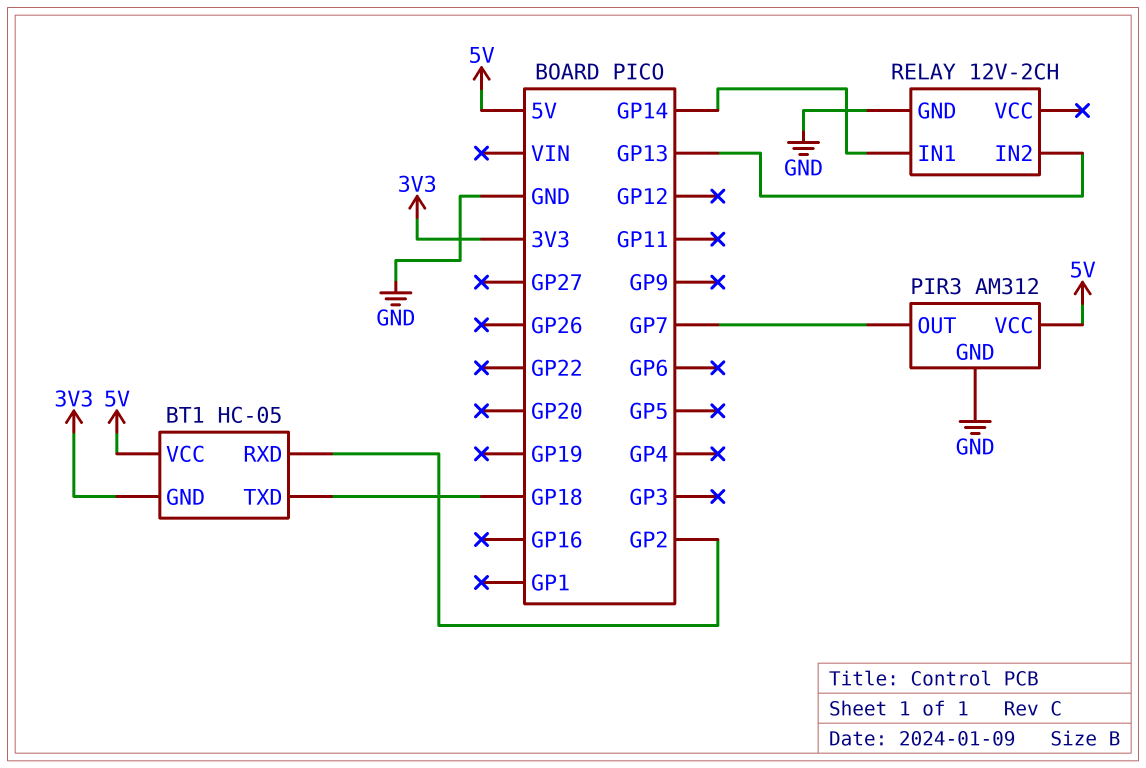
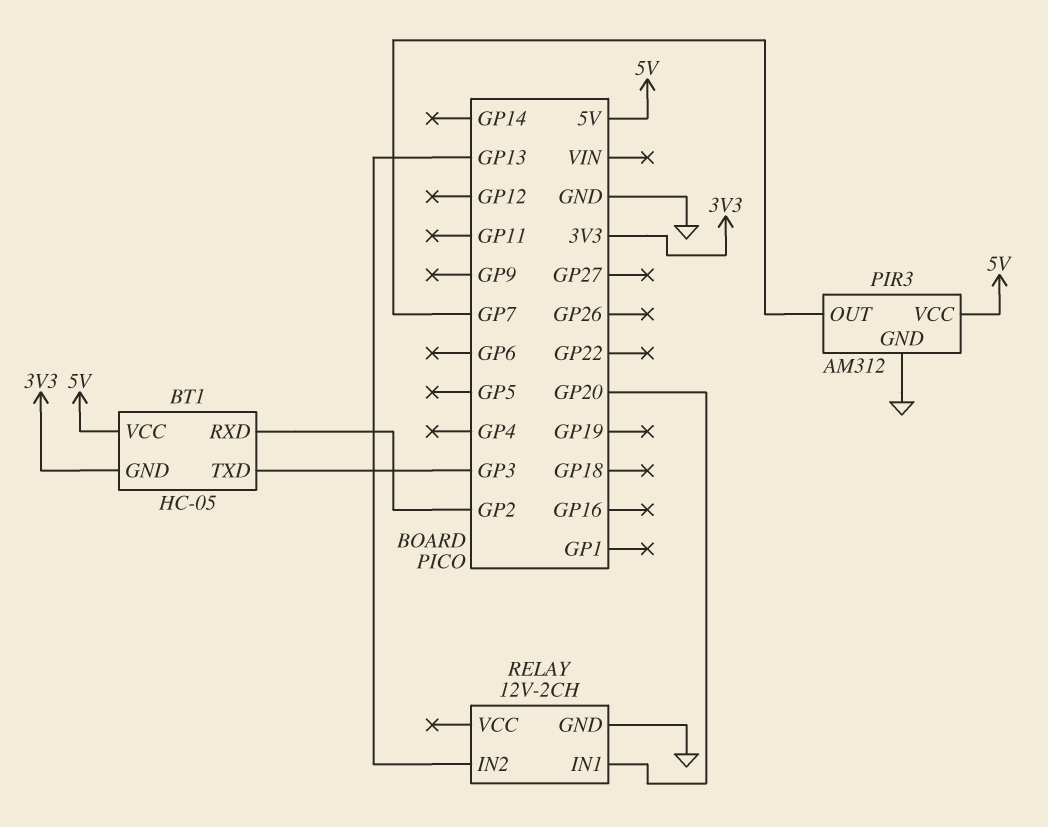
BT1 pin TXD: GP18 -> GP3
RELAY pin IN1: GP14 -> GP20

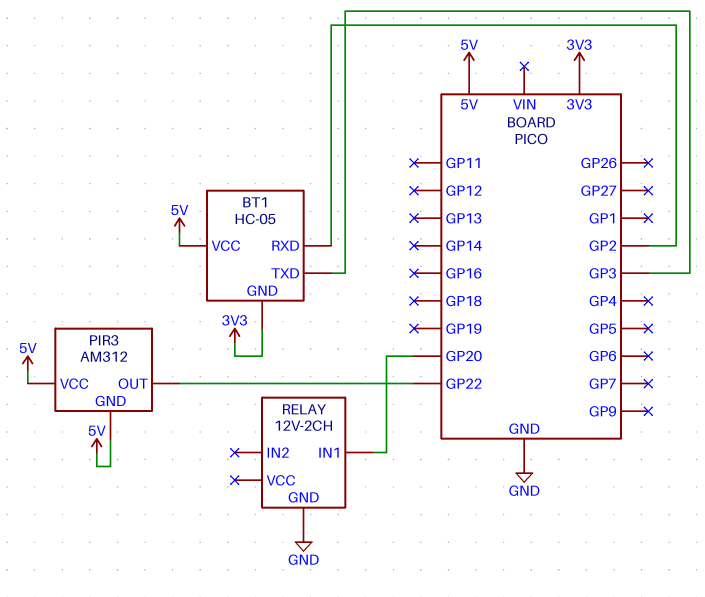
PIR3 pin GND: GND -> 5V
PIR3 pin OUT: GP7 -> GP22
RELAY pin IN2: GP13 -> none

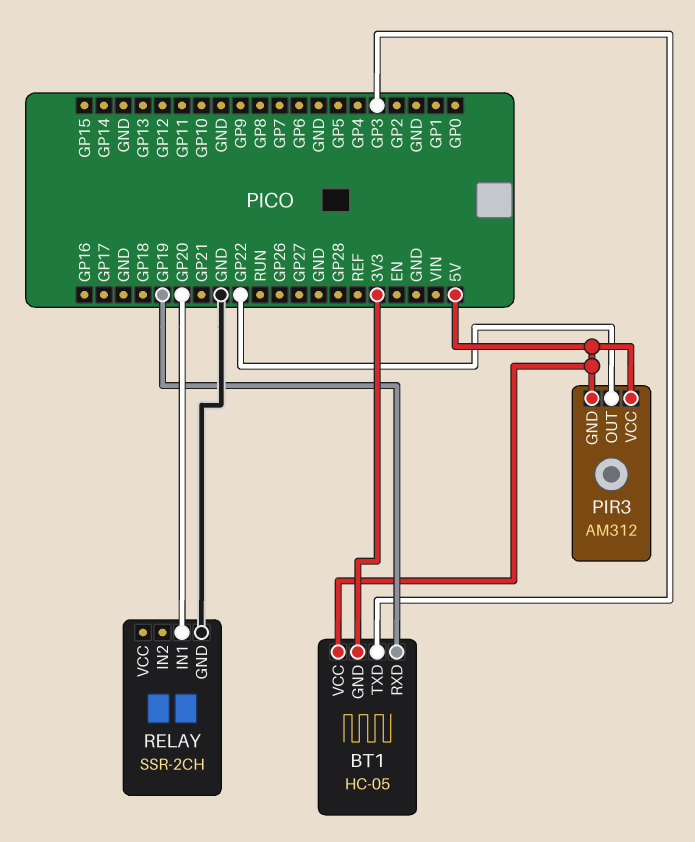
BT1 pin RXD: GP2 -> GP19
RELAY: 12V-2CH -> SSR-2CH

